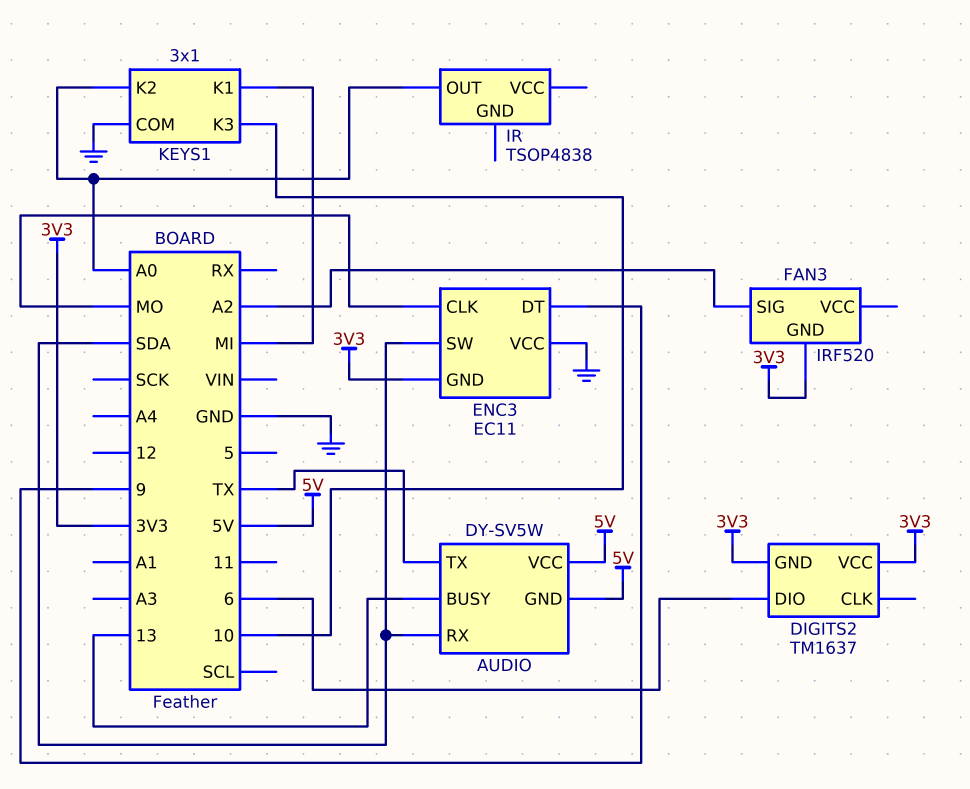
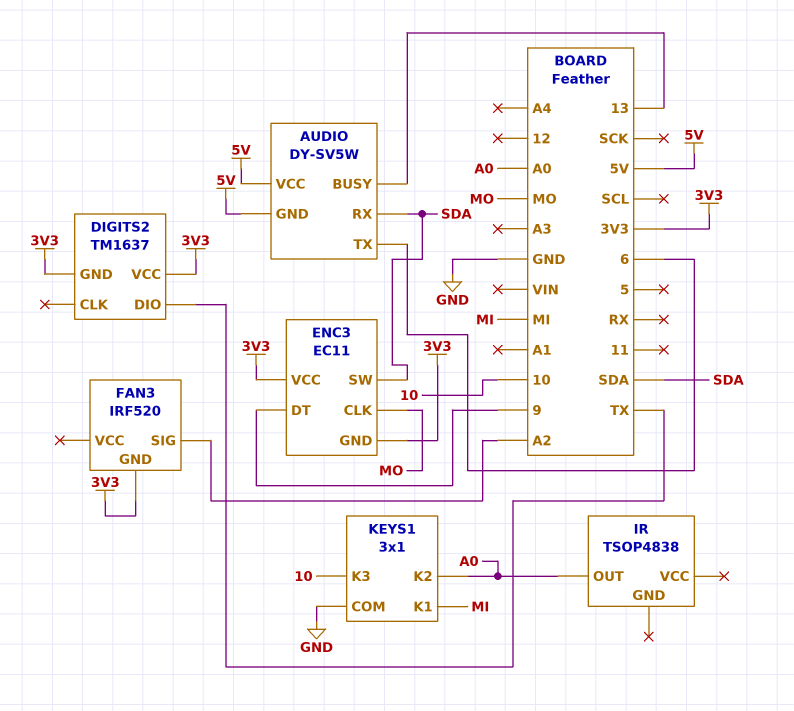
AUDIO pin TX: TX -> 6
DIGITS2 pin DIO: 6 -> TX
ENC3 pin VCC: GND -> 3V3

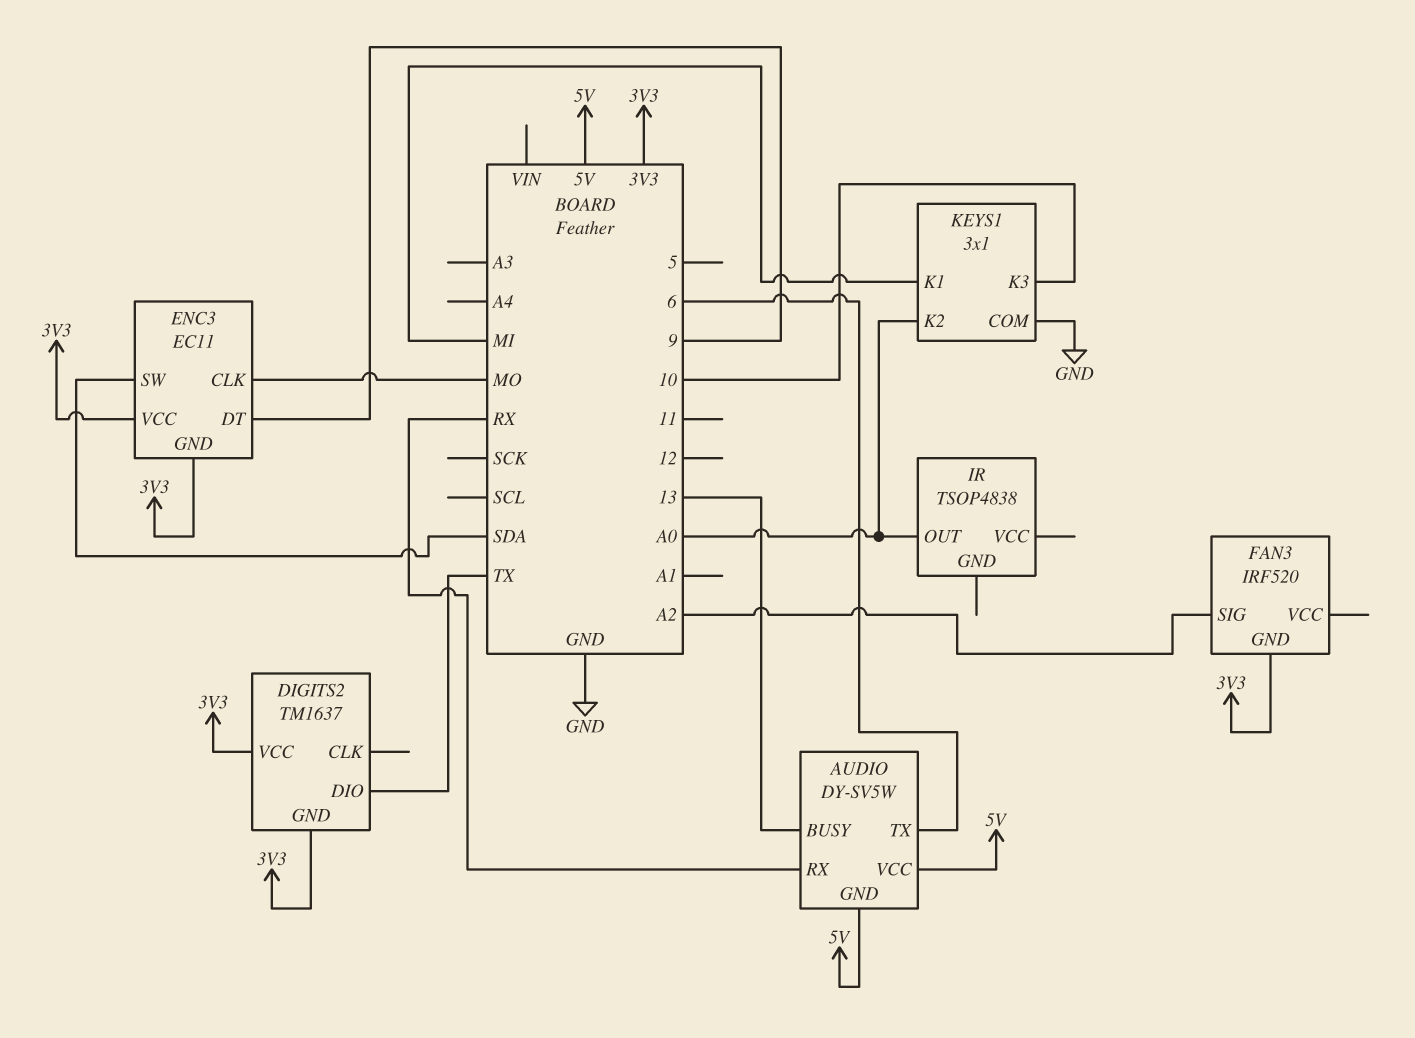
AUDIO pin RX: SDA -> RX

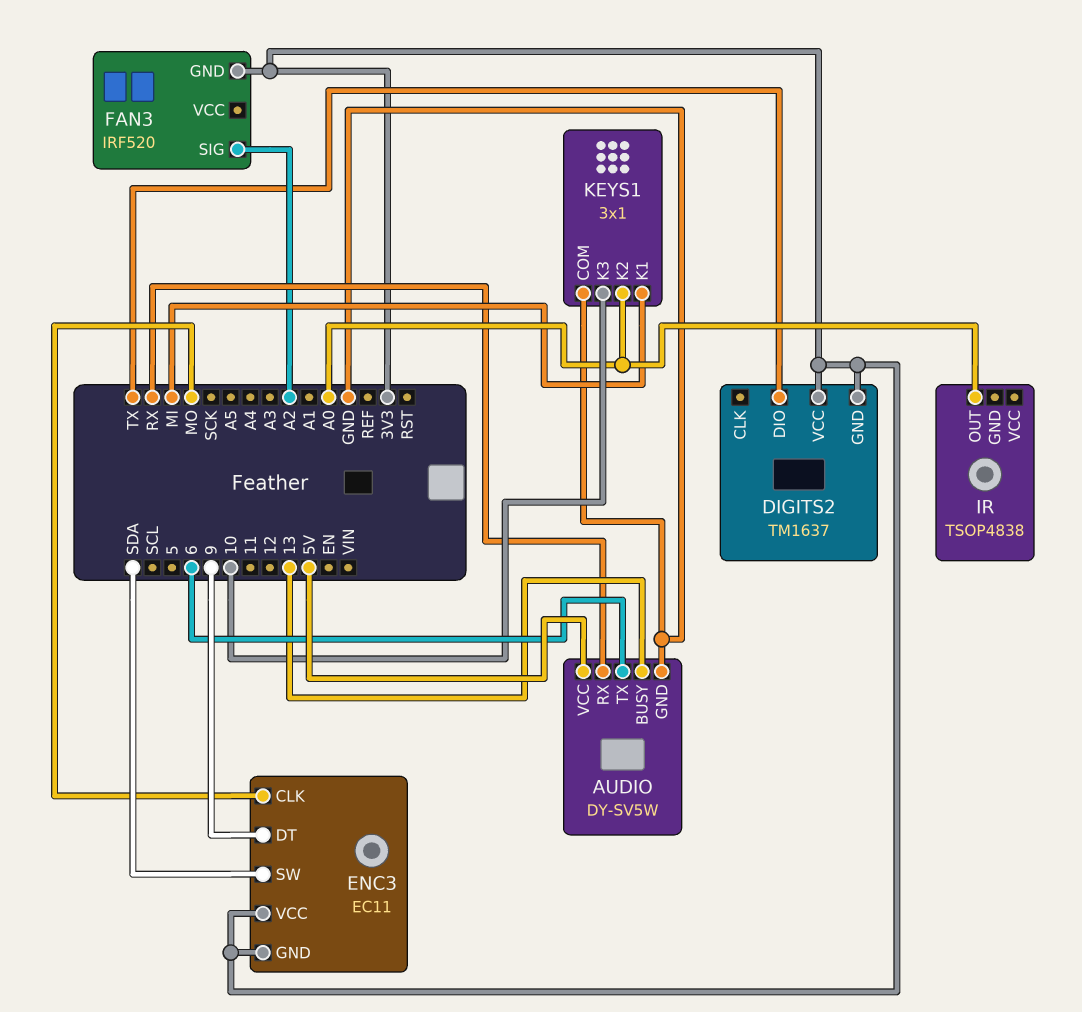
AUDIO pin GND: 5V -> GND

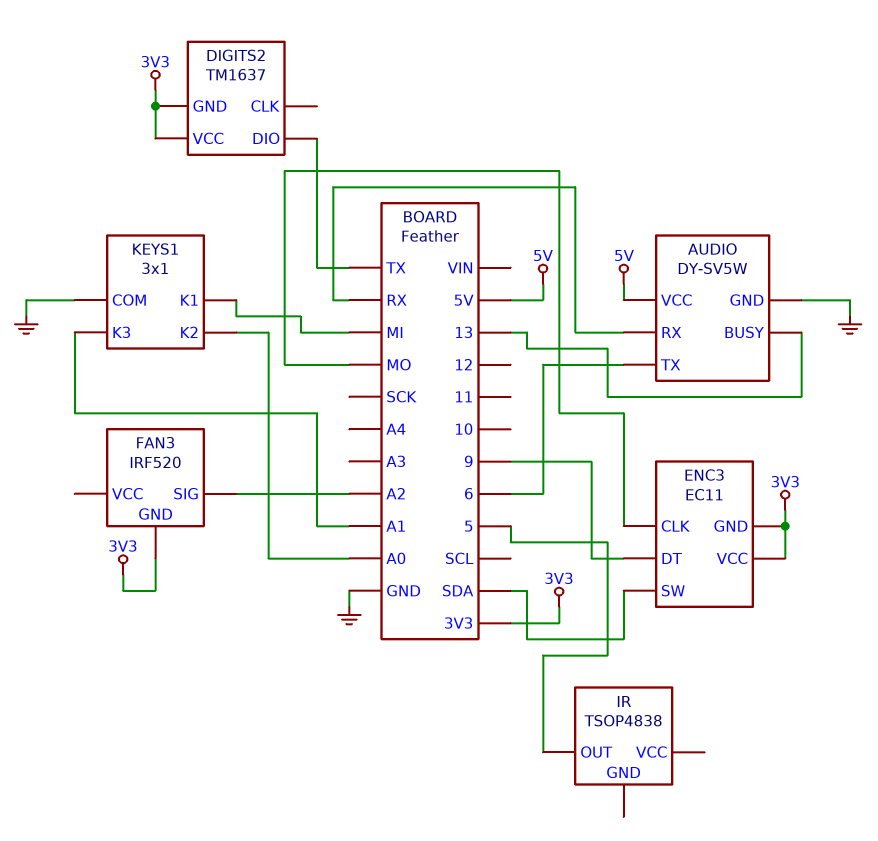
IR pin OUT: A0 -> 5
KEYS1 pin K3: 10 -> A1

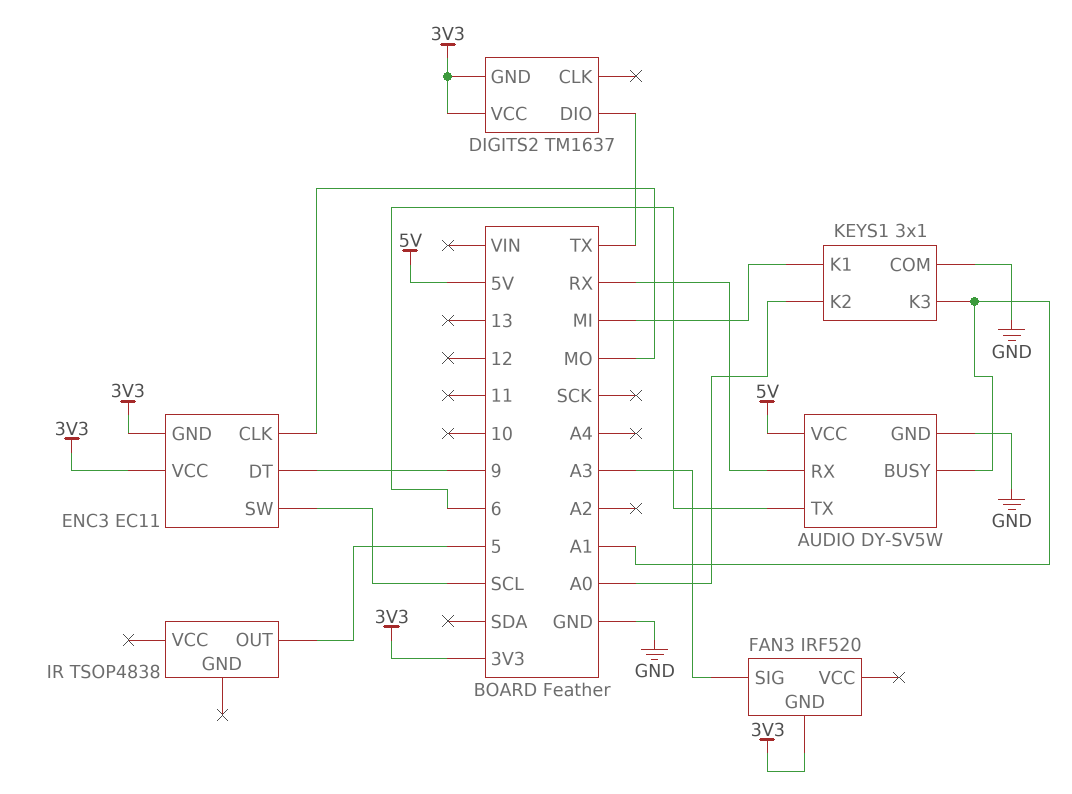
AUDIO pin BUSY: 13 -> A1
ENC3 pin SW: SDA -> SCL
FAN3 pin SIG: A2 -> A3

